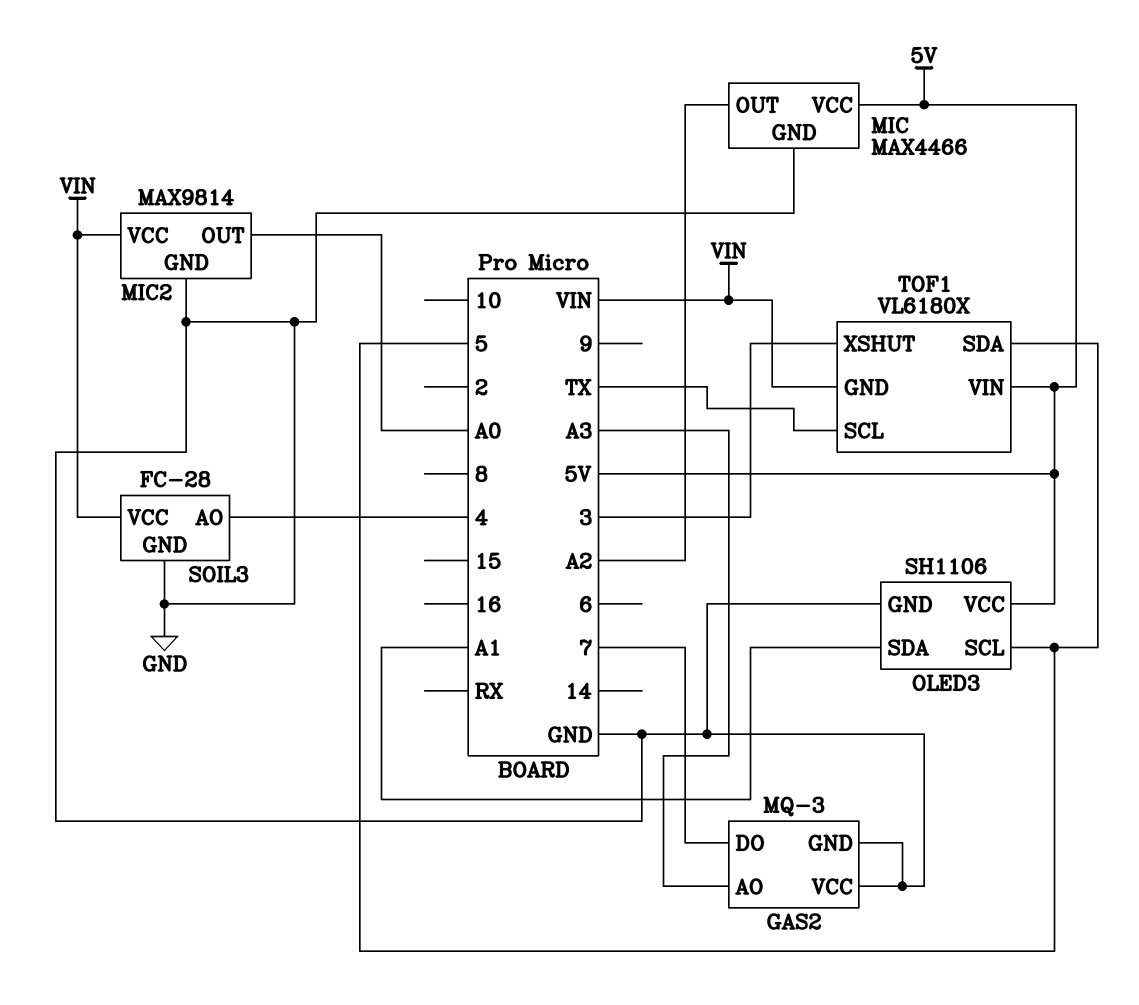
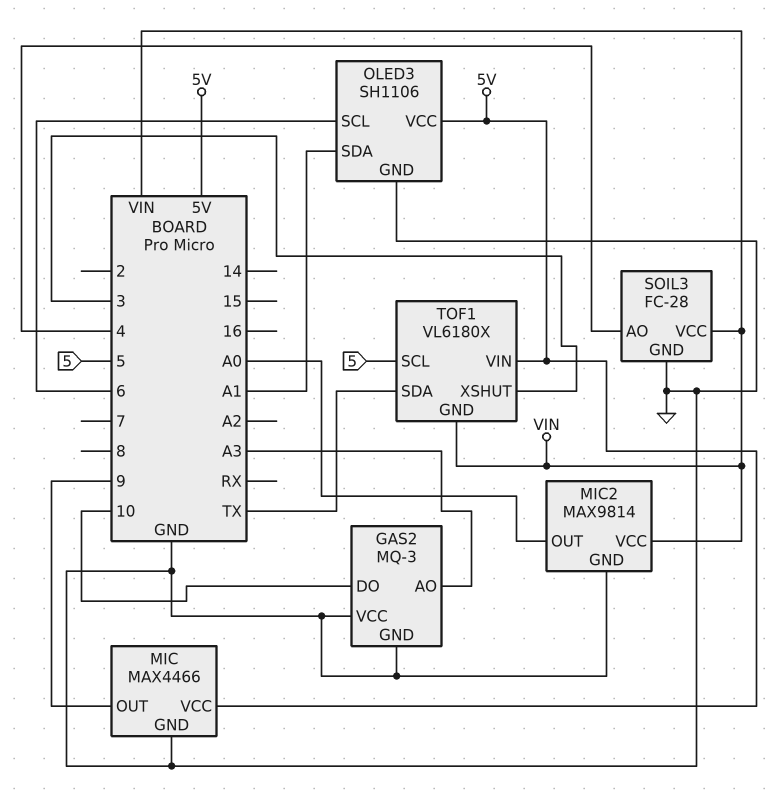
GAS2 pin DO: 7 -> 10
MIC pin OUT: A2 -> 9
OLED3 pin SCL: 5 -> 6
TOF1 pin SCL: TX -> 5
TOF1 pin SDA: 5 -> TX

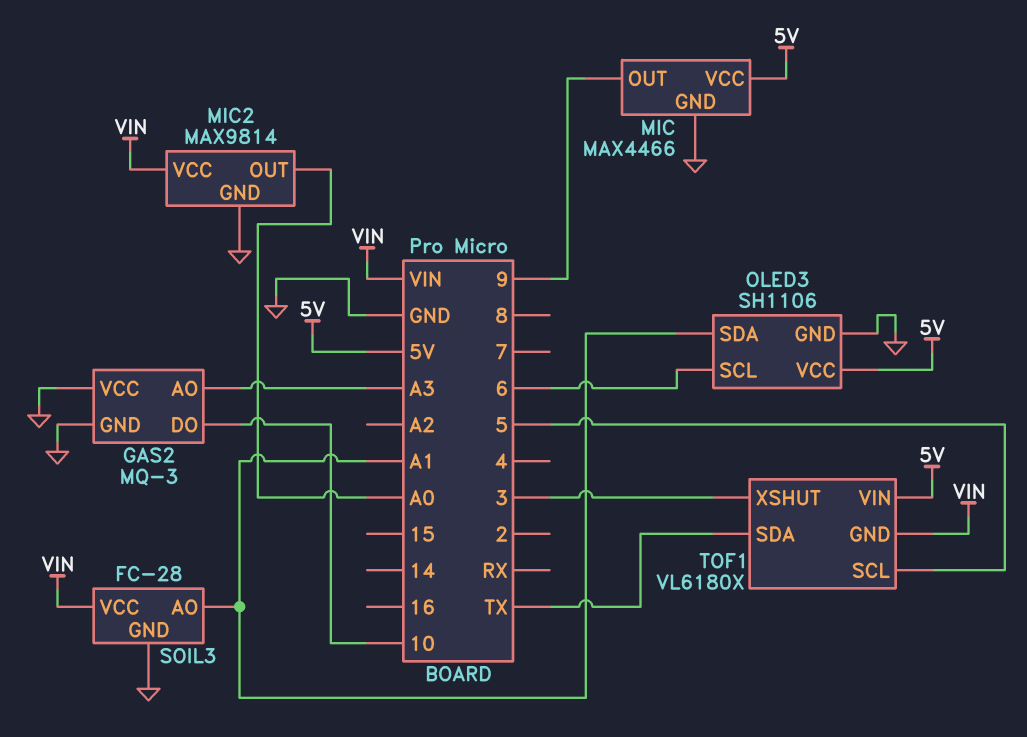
SOIL3 pin AO: 4 -> A1

